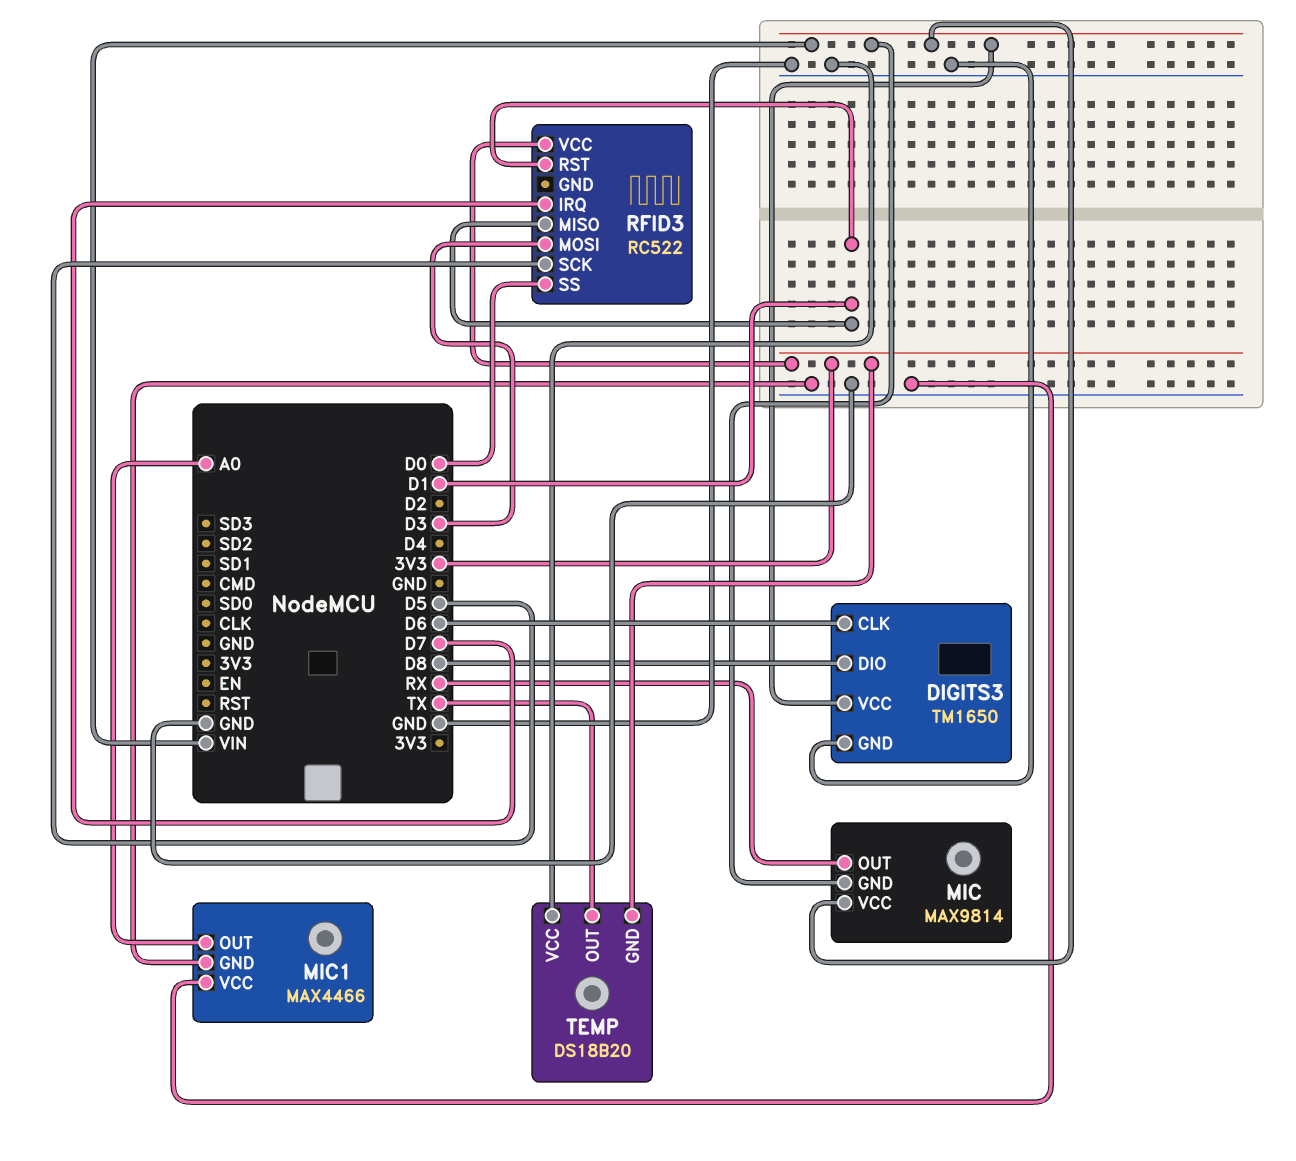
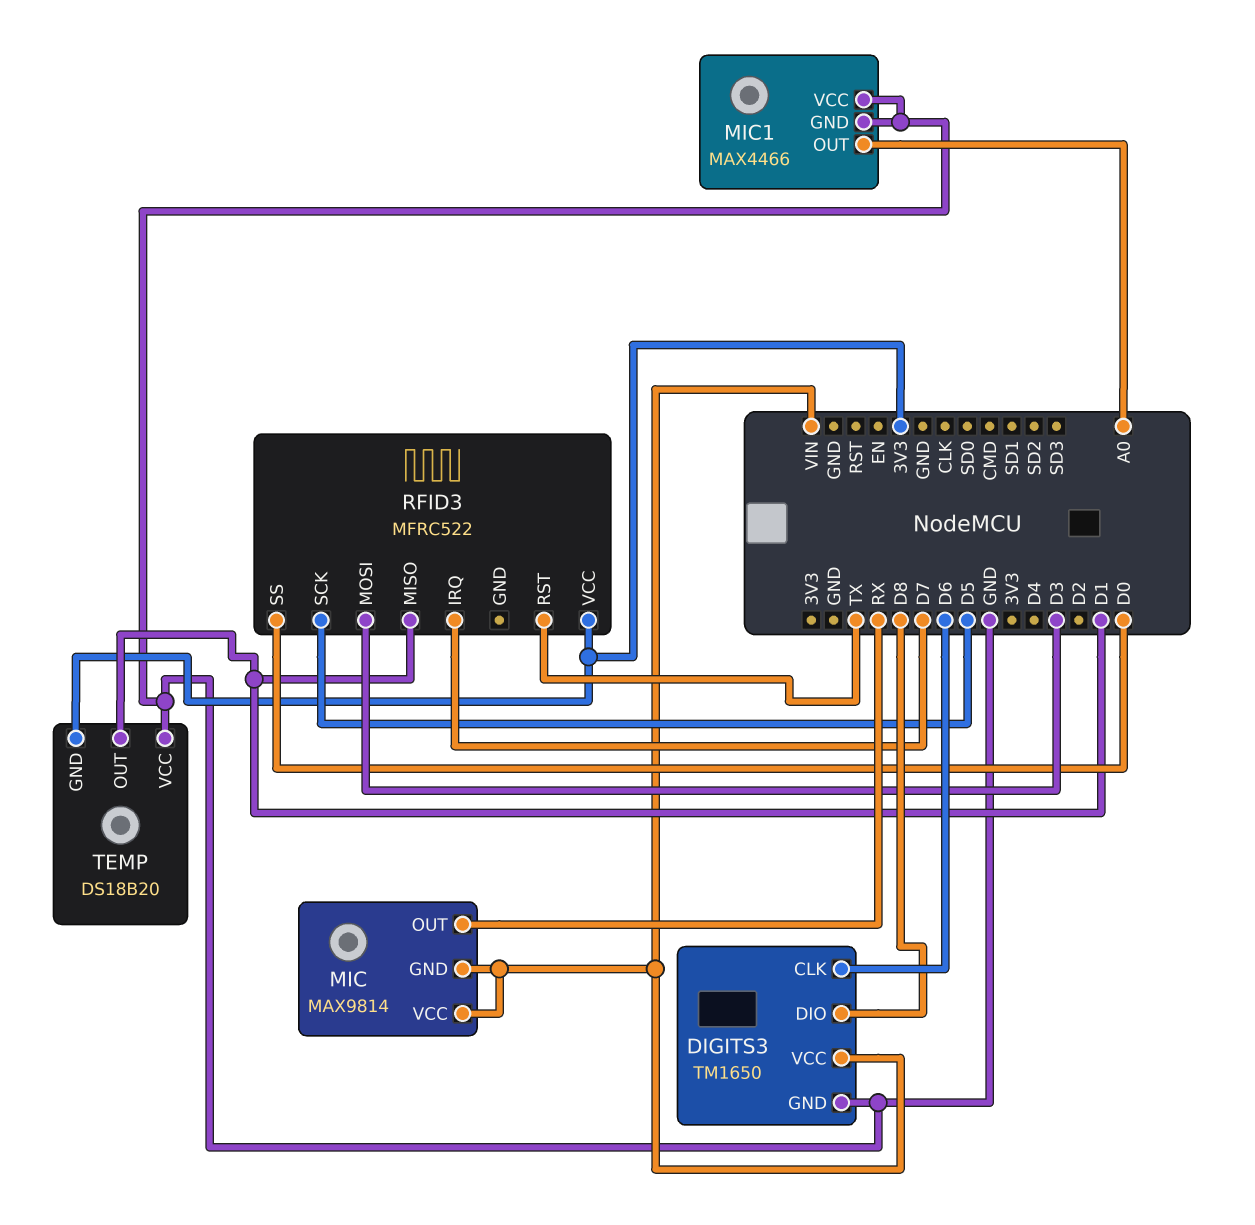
RFID3: RC522 -> MFRC522
RFID3 pin RST: D1 -> TX
TEMP pin OUT: TX -> D1

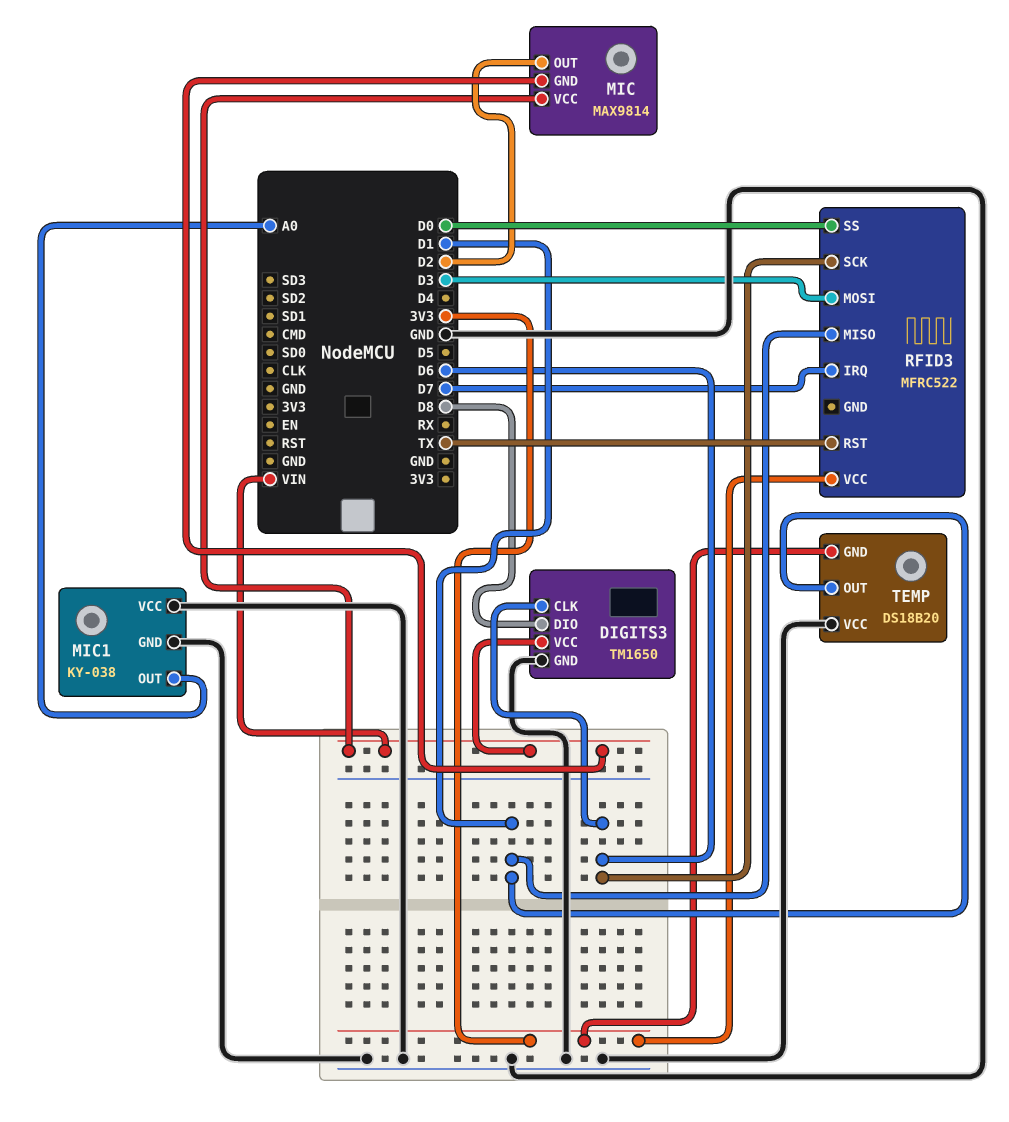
MIC pin OUT: RX -> D2
MIC1: MAX4466 -> KY-038
RFID3 pin SCK: D5 -> D6

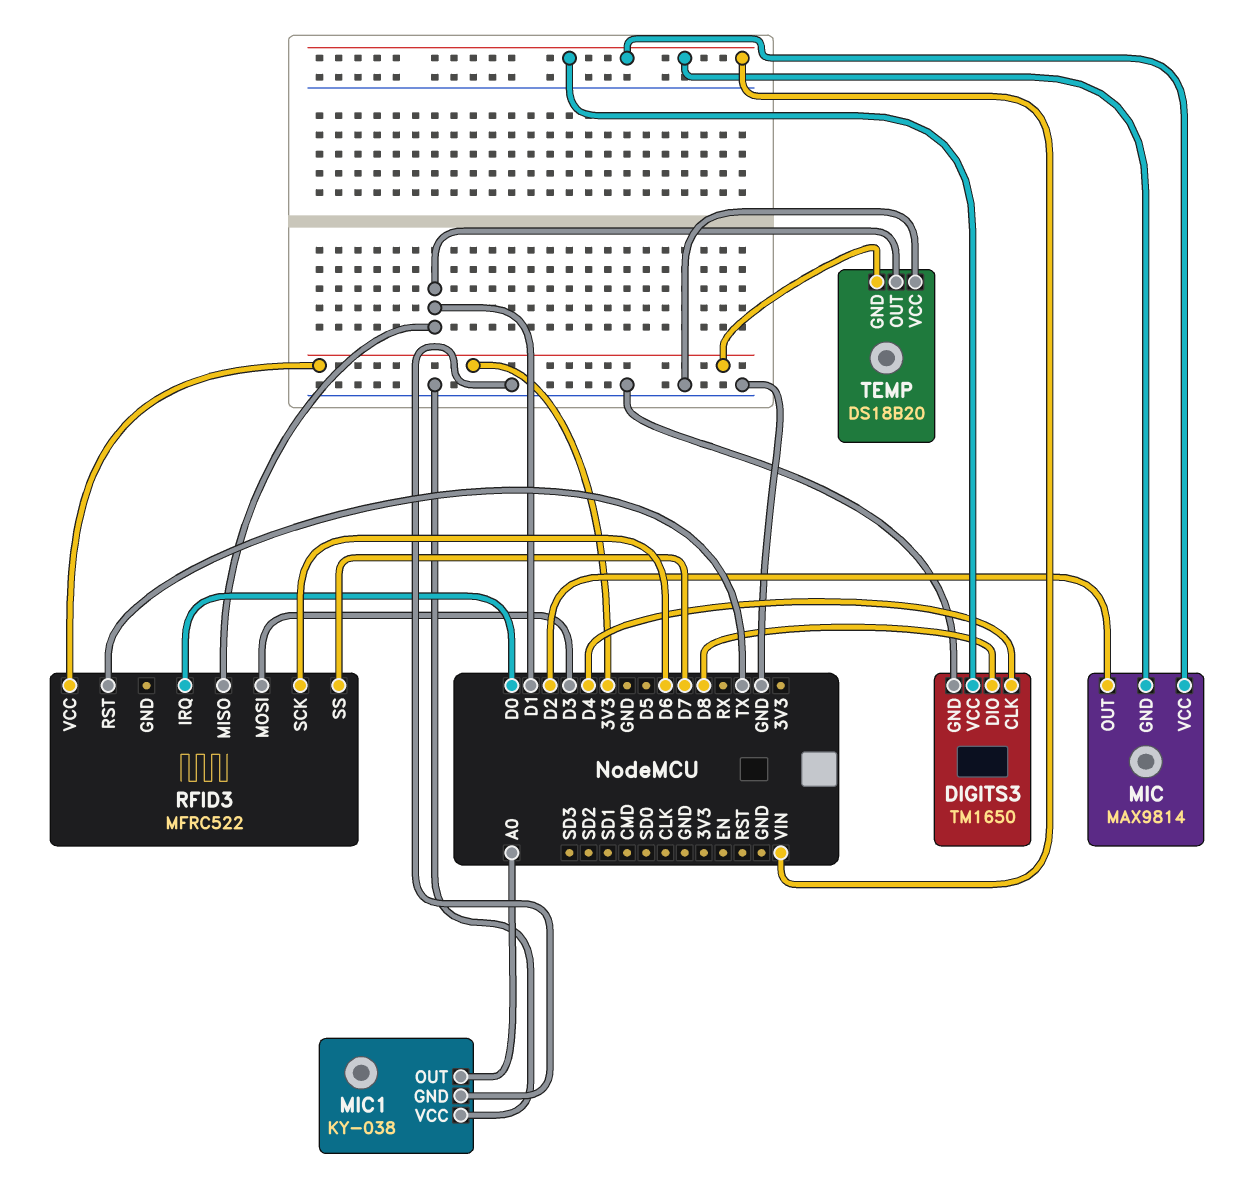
DIGITS3 pin CLK: D6 -> D4
RFID3 pin IRQ: D7 -> D0
RFID3 pin SS: D0 -> D7

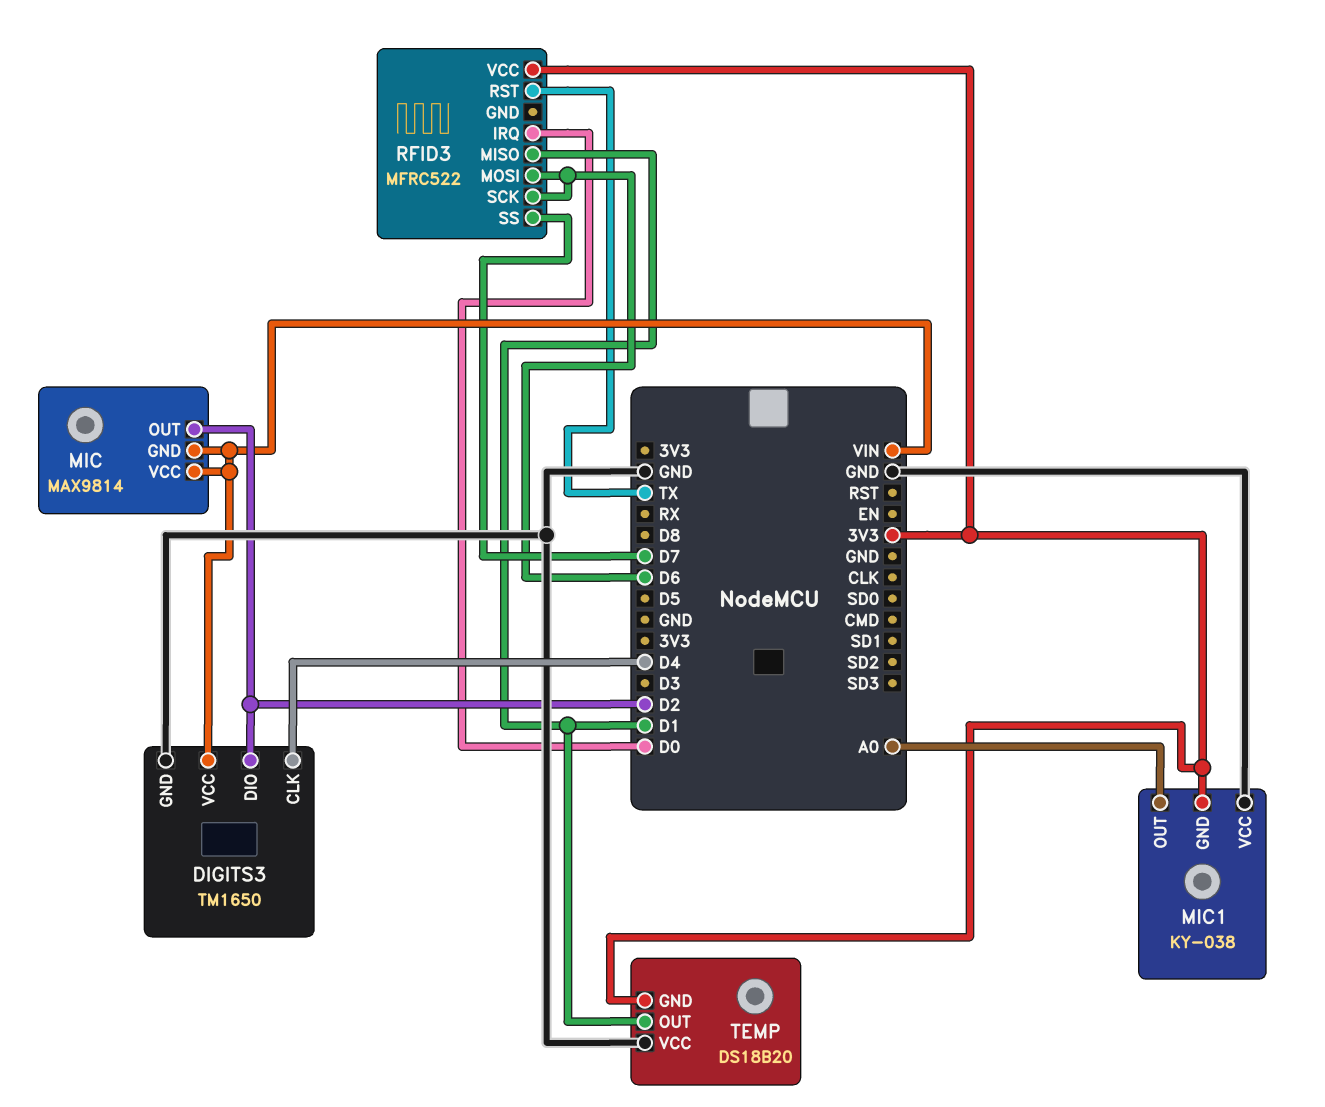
DIGITS3 pin DIO: D8 -> D2
MIC1 pin GND: GND -> 3V3
RFID3 pin MOSI: D3 -> D6

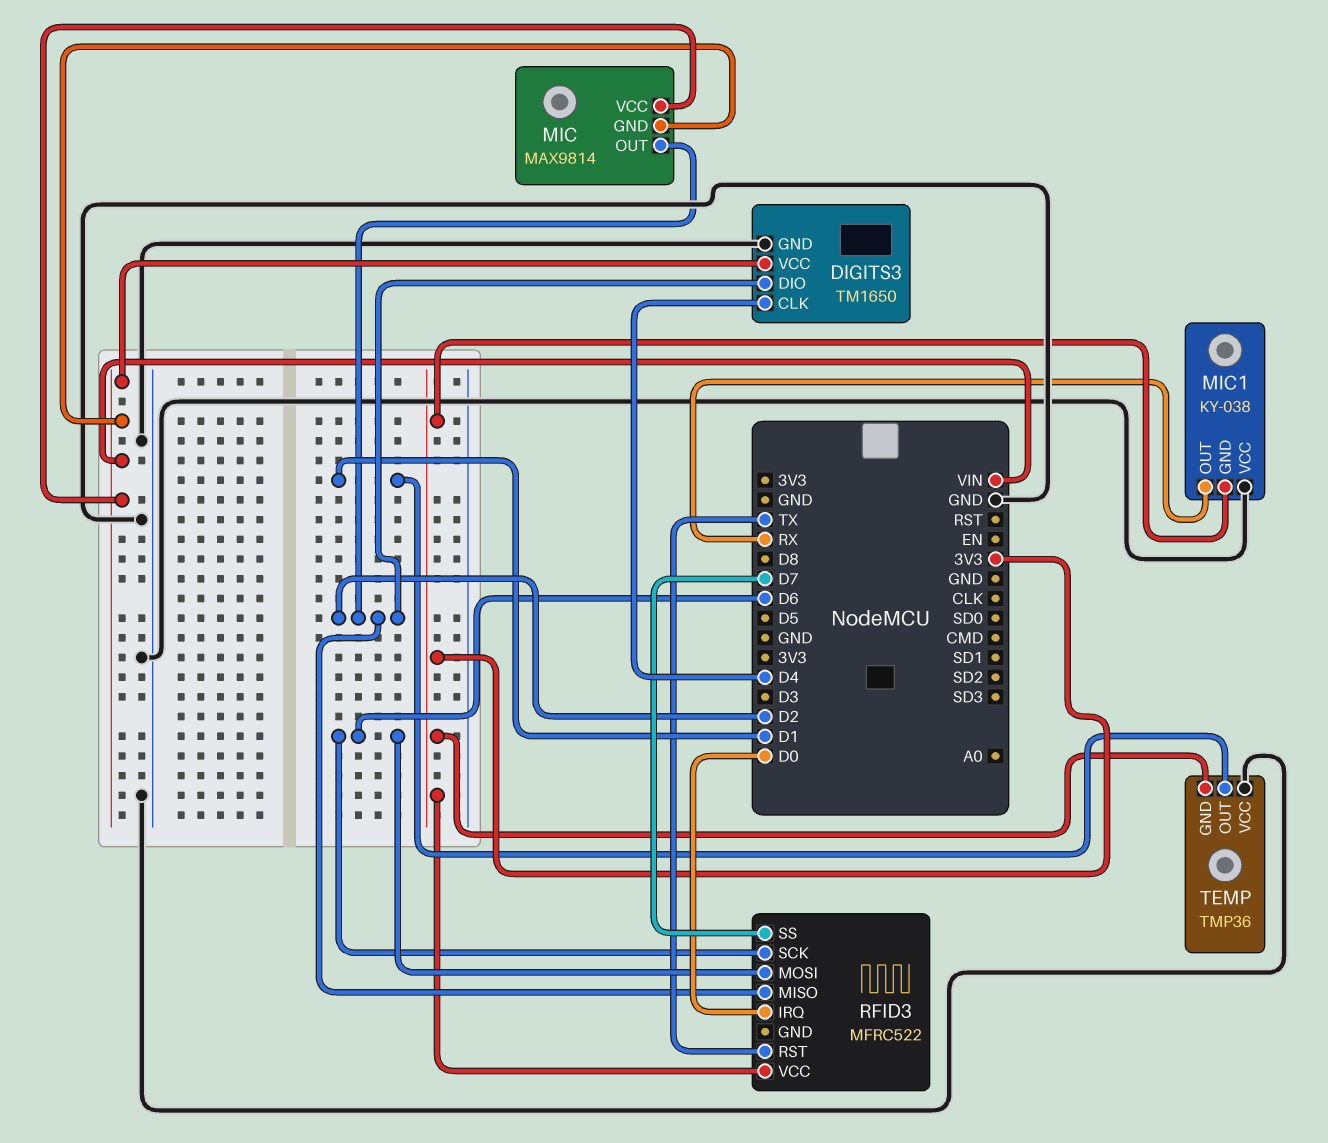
MIC1 pin OUT: A0 -> RX
RFID3 pin MISO: D1 -> D2
TEMP: DS18B20 -> TMP36

